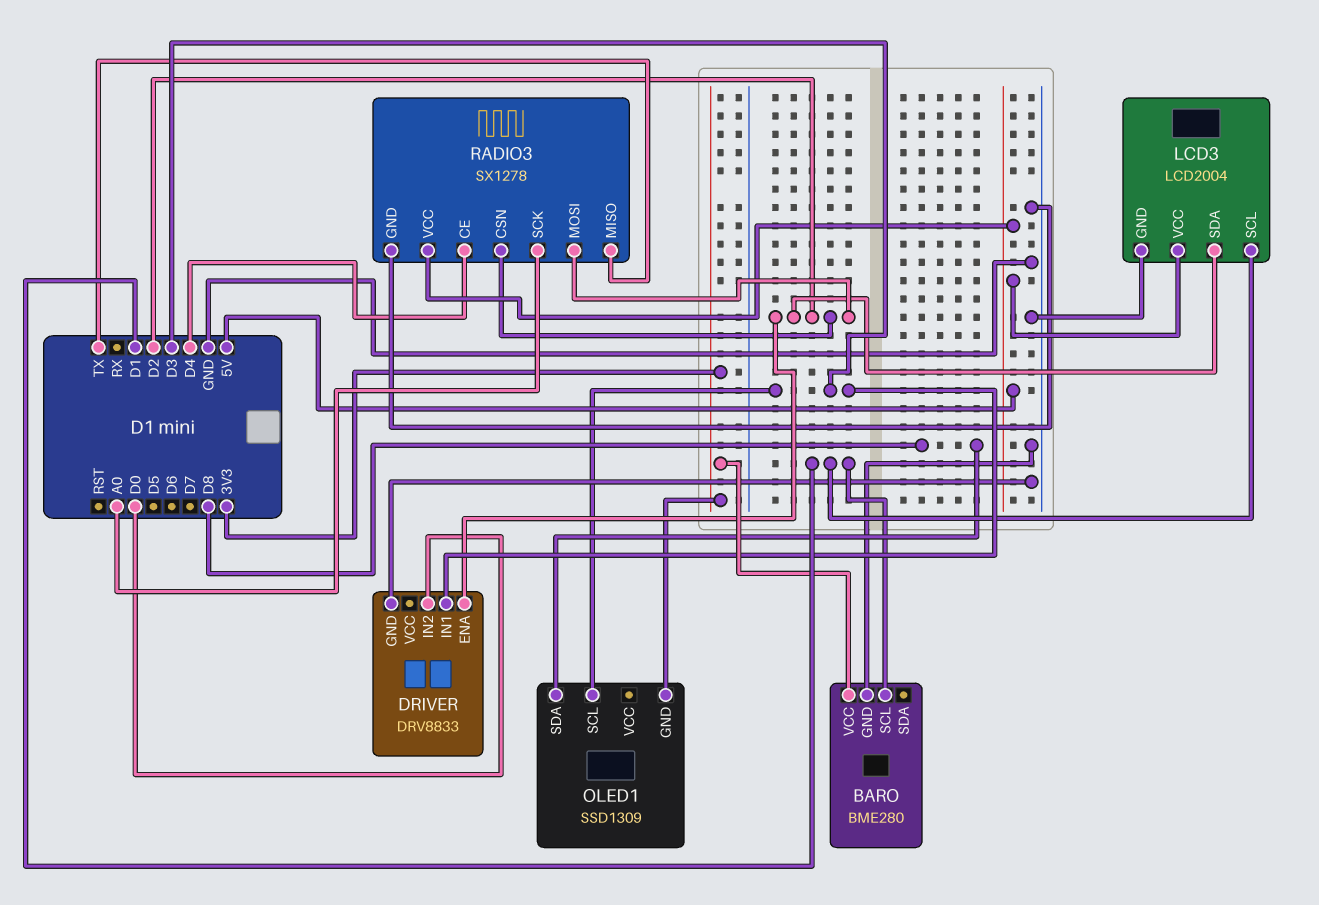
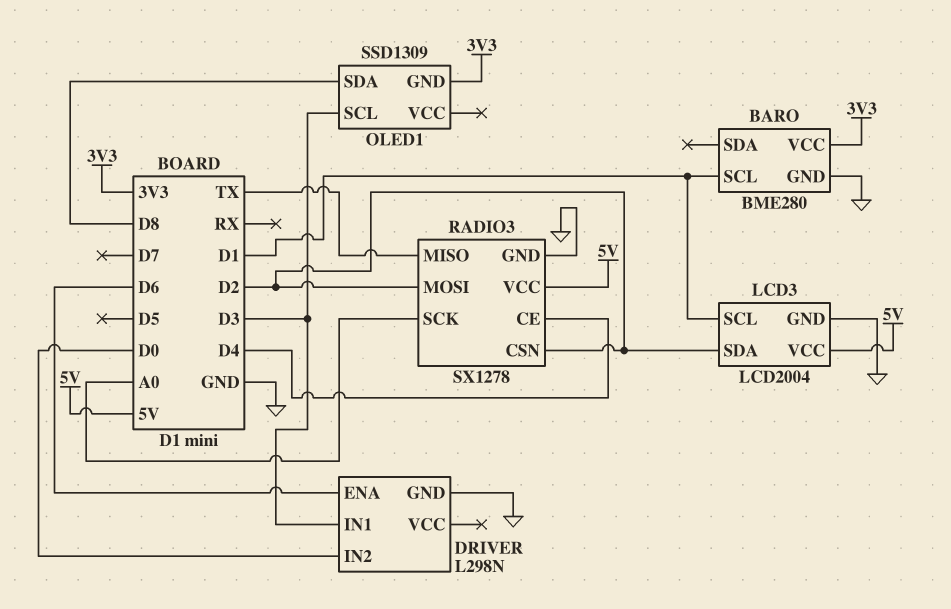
DRIVER: DRV8833 -> L298N
DRIVER pin ENA: D2 -> D6

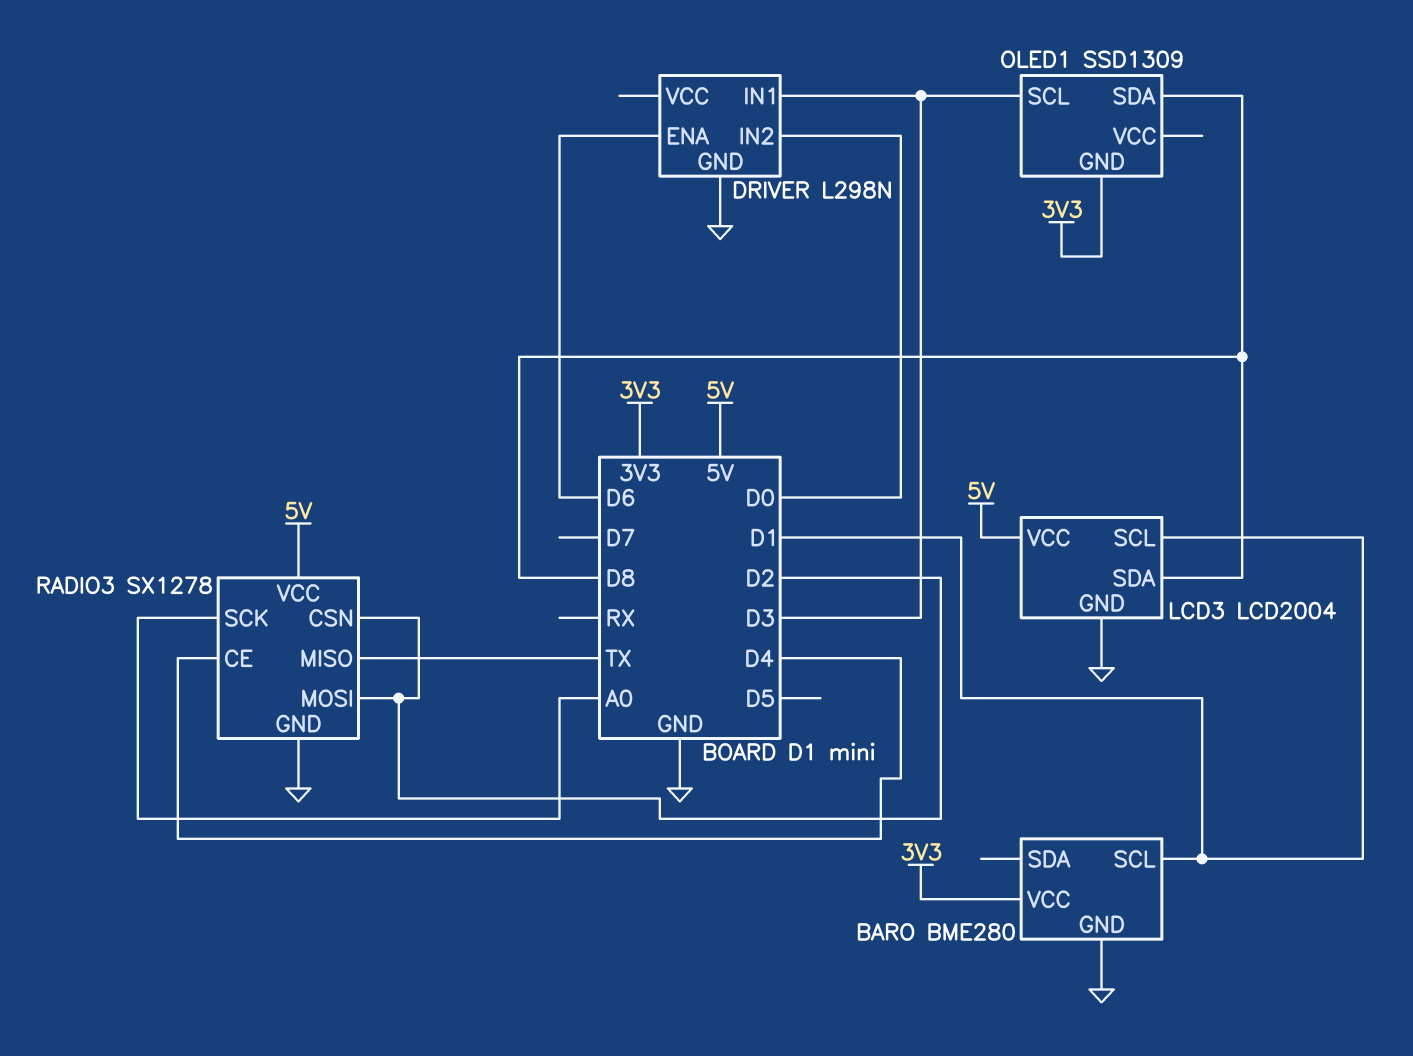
LCD3 pin SDA: D2 -> D8

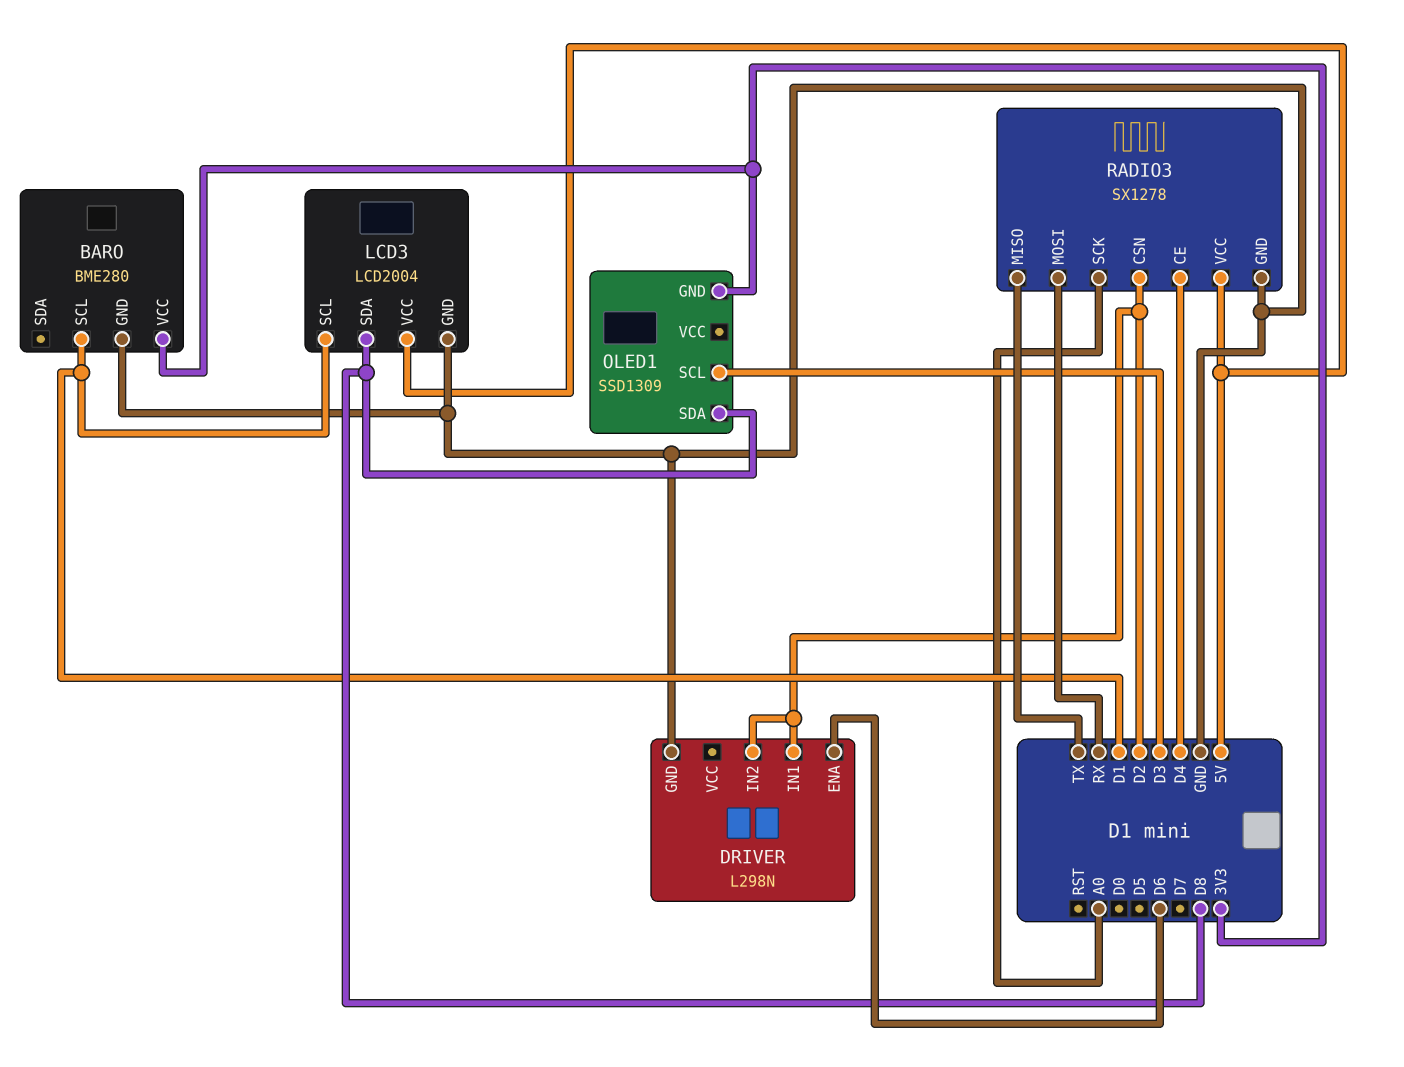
DRIVER pin IN1: D3 -> D2
DRIVER pin IN2: D0 -> D2
RADIO3 pin MOSI: D2 -> RX

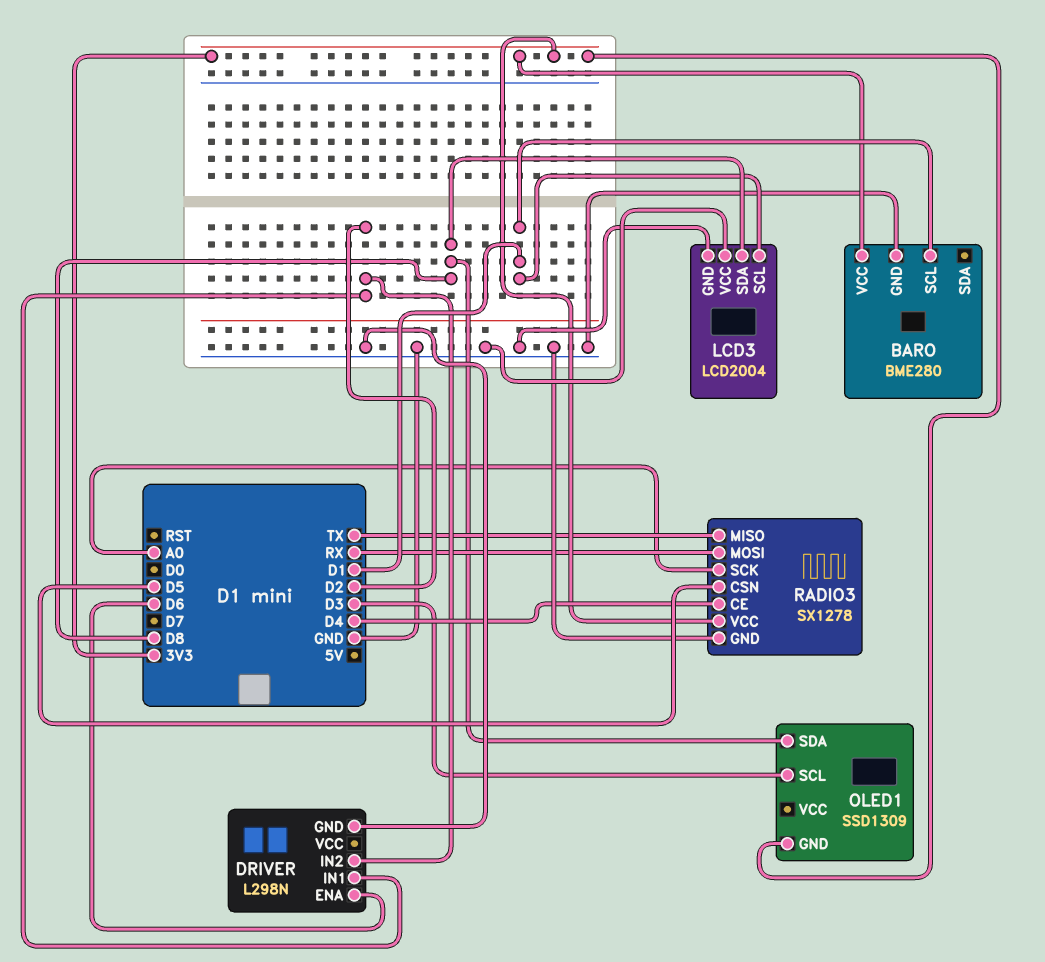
LCD3 pin VCC: 5V -> GND
RADIO3 pin CSN: D2 -> D5
RADIO3 pin VCC: 5V -> 3V3

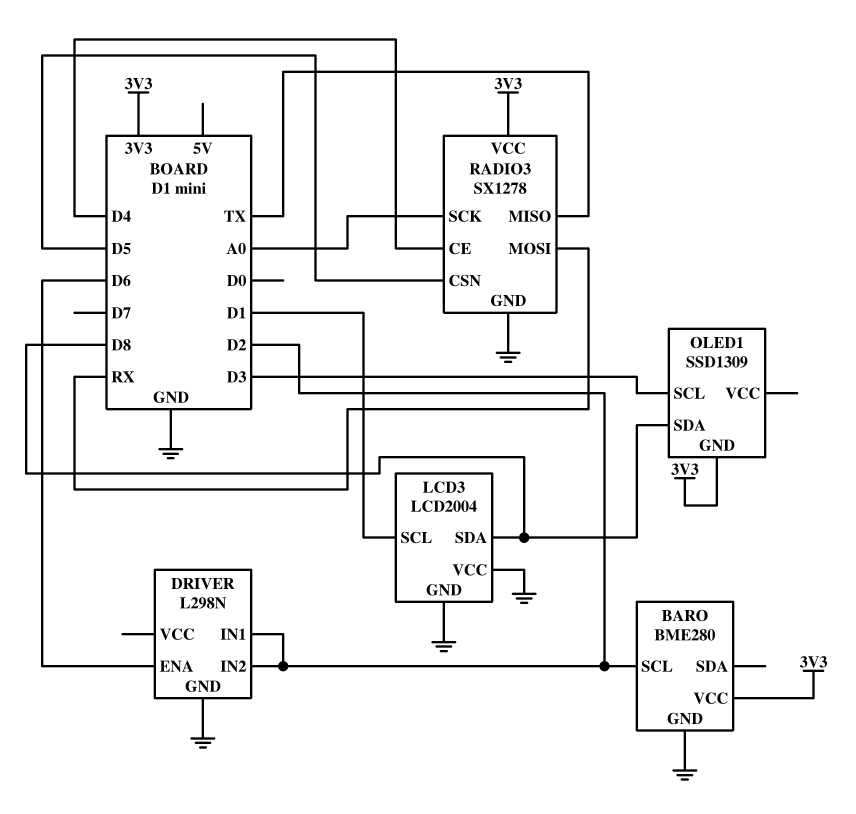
BARO pin SCL: D1 -> D2

